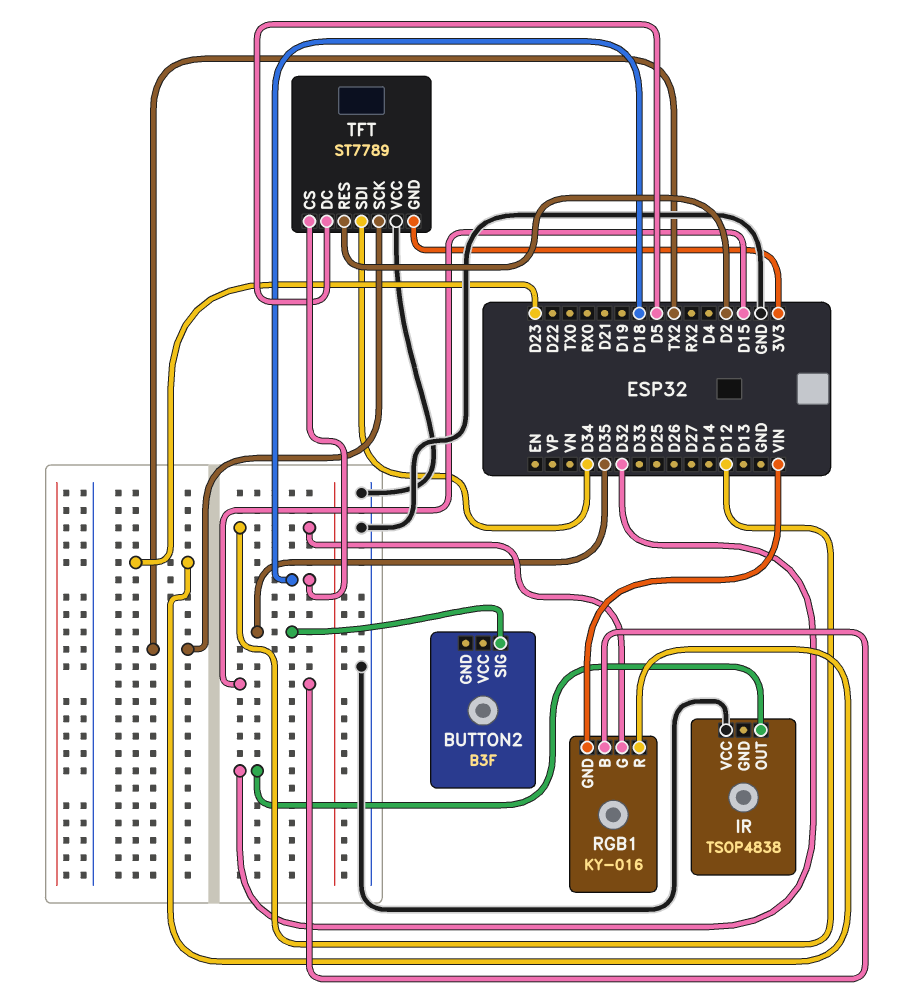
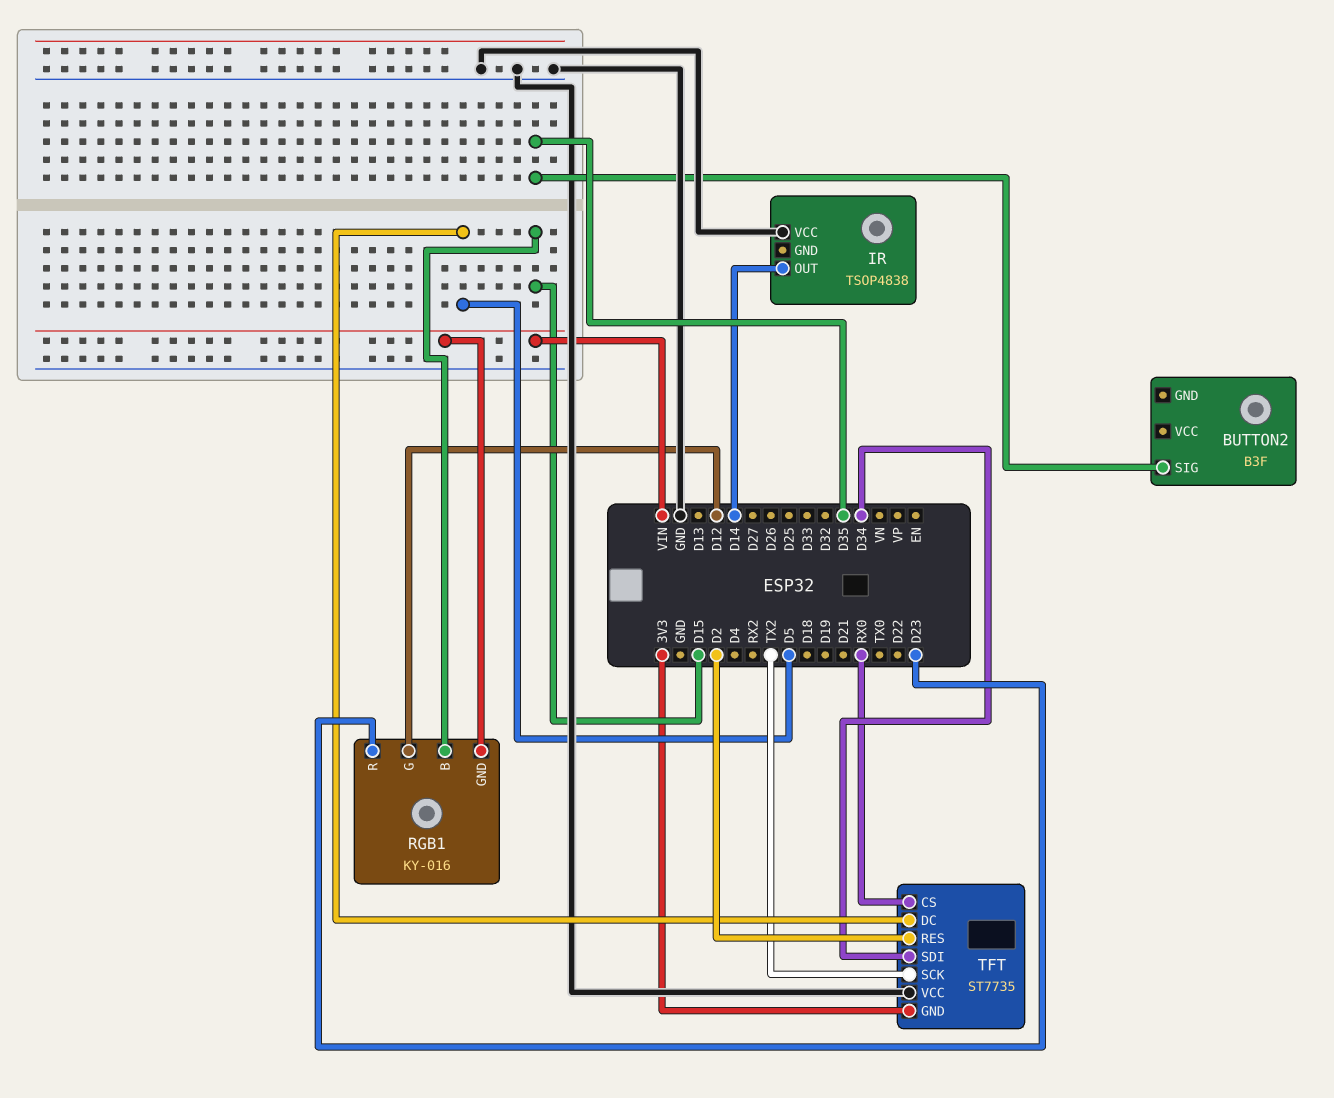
IR pin OUT: D32 -> D14
TFT: ST7789 -> ST7735
TFT pin CS: D18 -> RX0

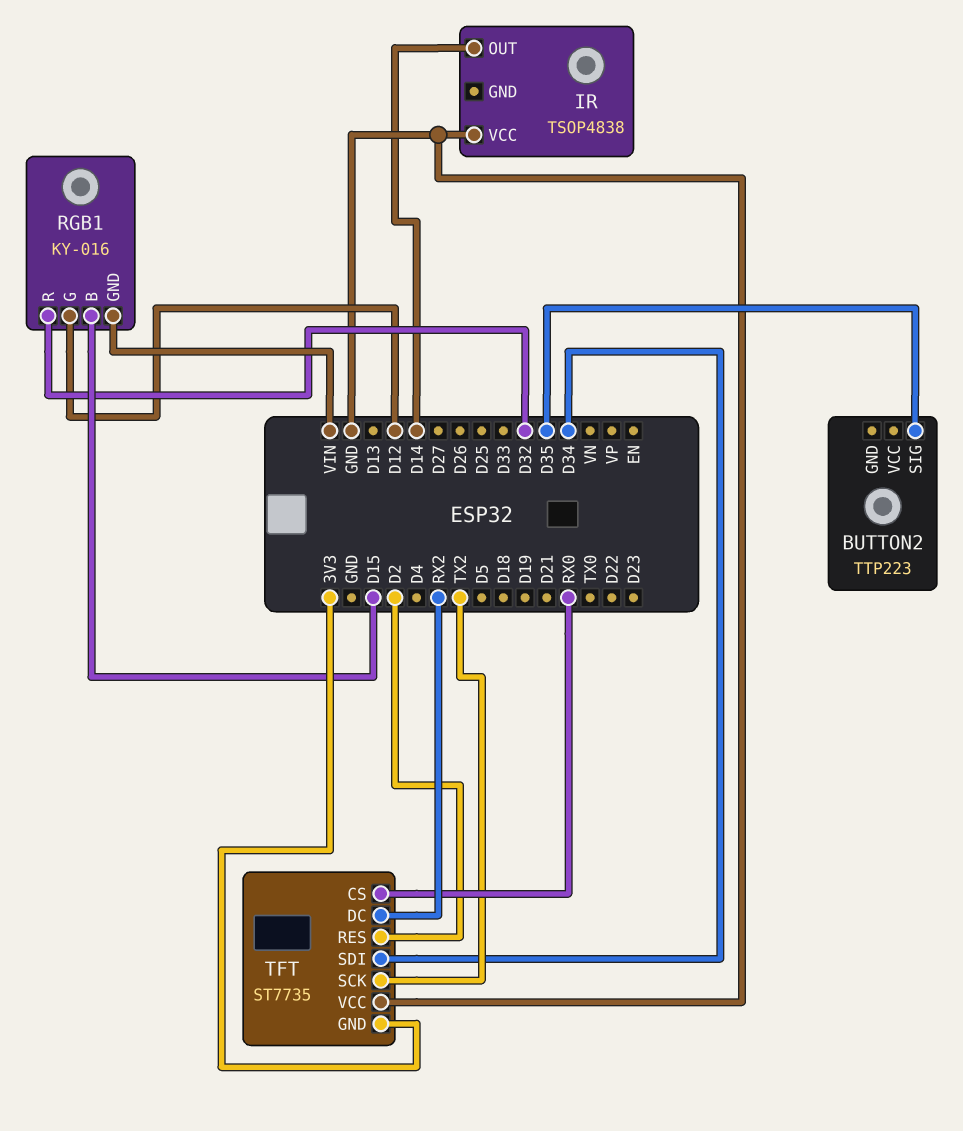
BUTTON2: B3F -> TTP223
RGB1 pin R: D23 -> D32
TFT pin DC: D5 -> RX2

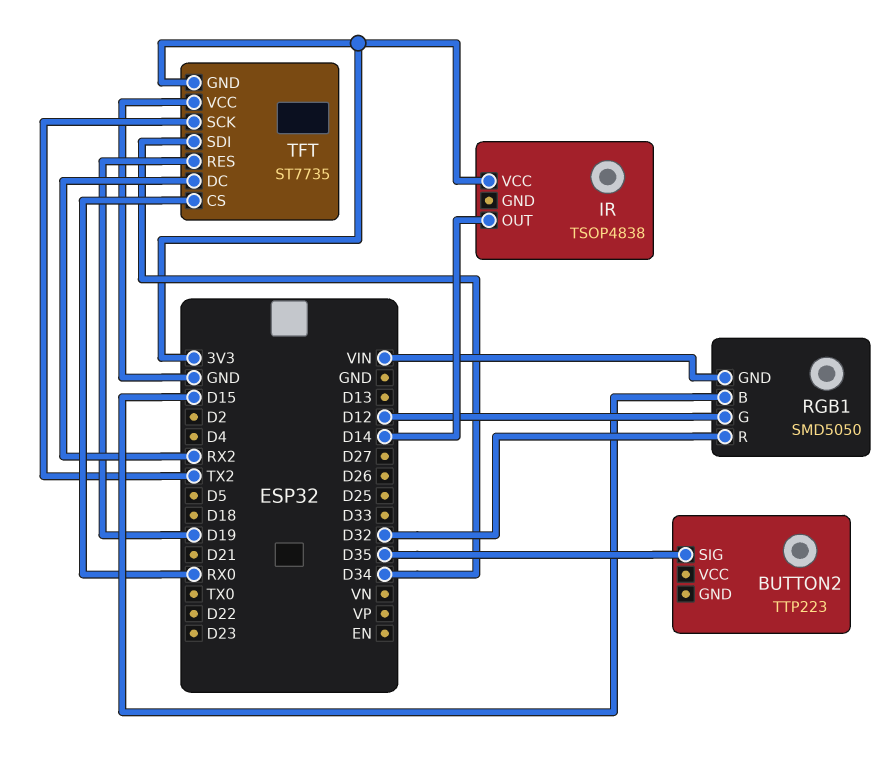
IR pin VCC: GND -> 3V3
RGB1: KY-016 -> SMD5050
TFT pin RES: D2 -> D19

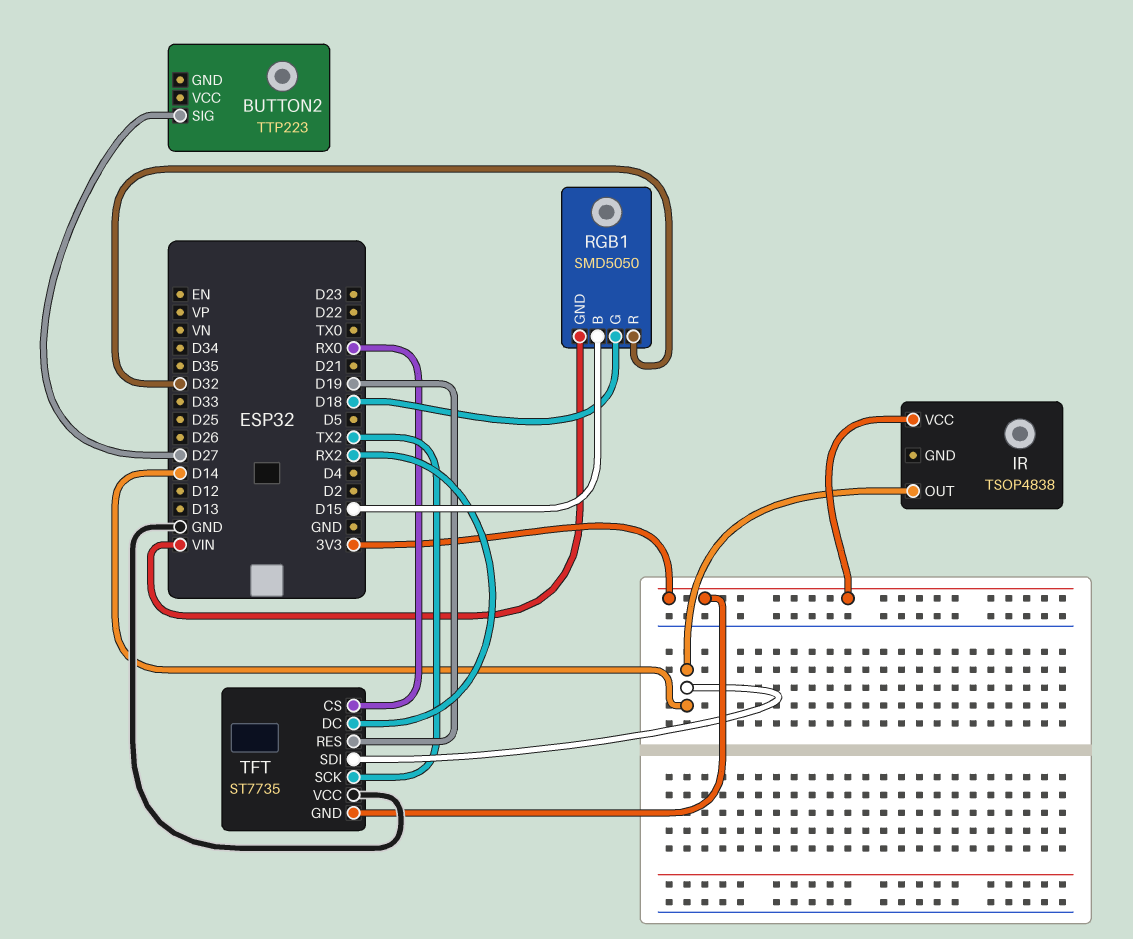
BUTTON2 pin SIG: D35 -> D27
RGB1 pin G: D12 -> D18
TFT pin SDI: D34 -> D14

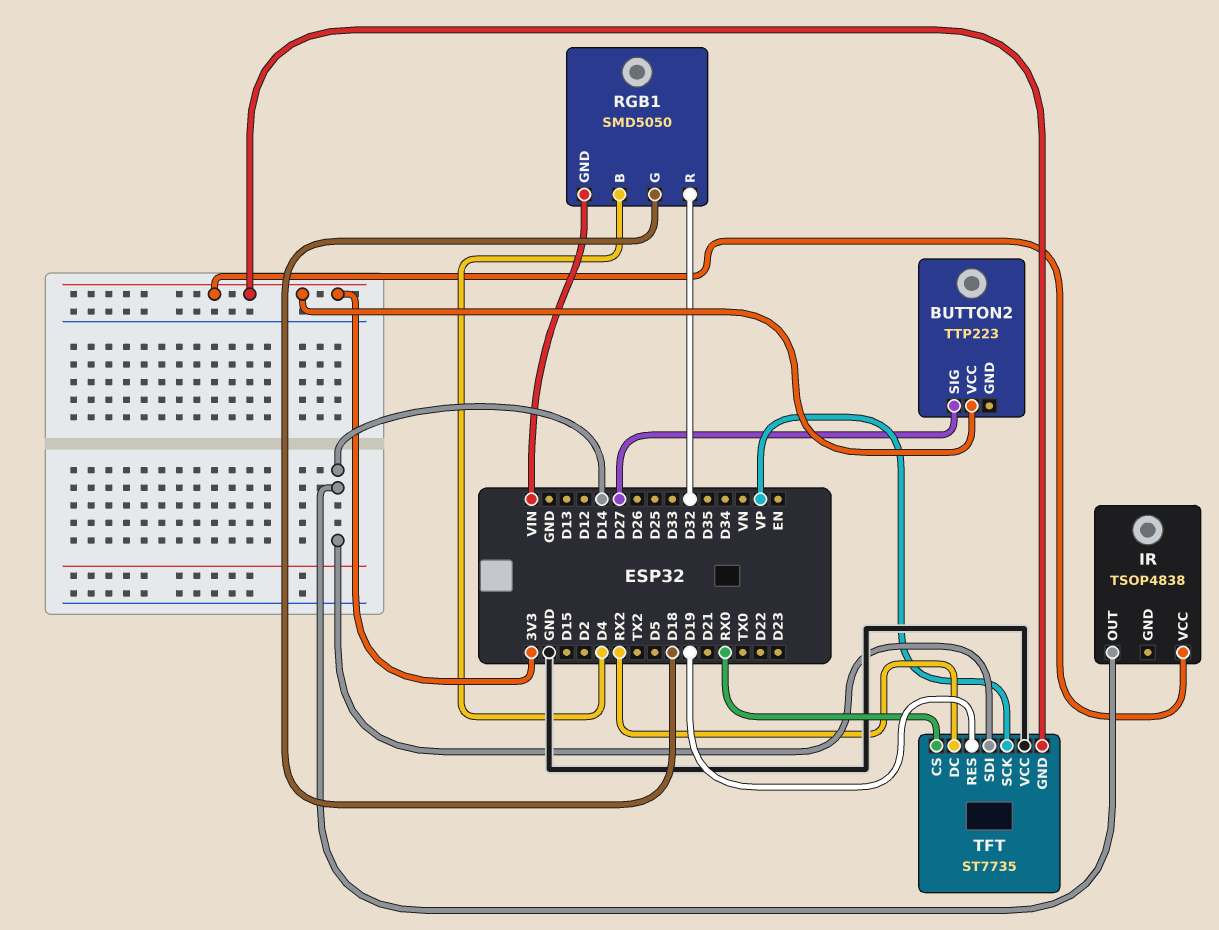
BUTTON2 pin VCC: none -> 3V3
RGB1 pin B: D15 -> D4
TFT pin SCK: TX2 -> VP

